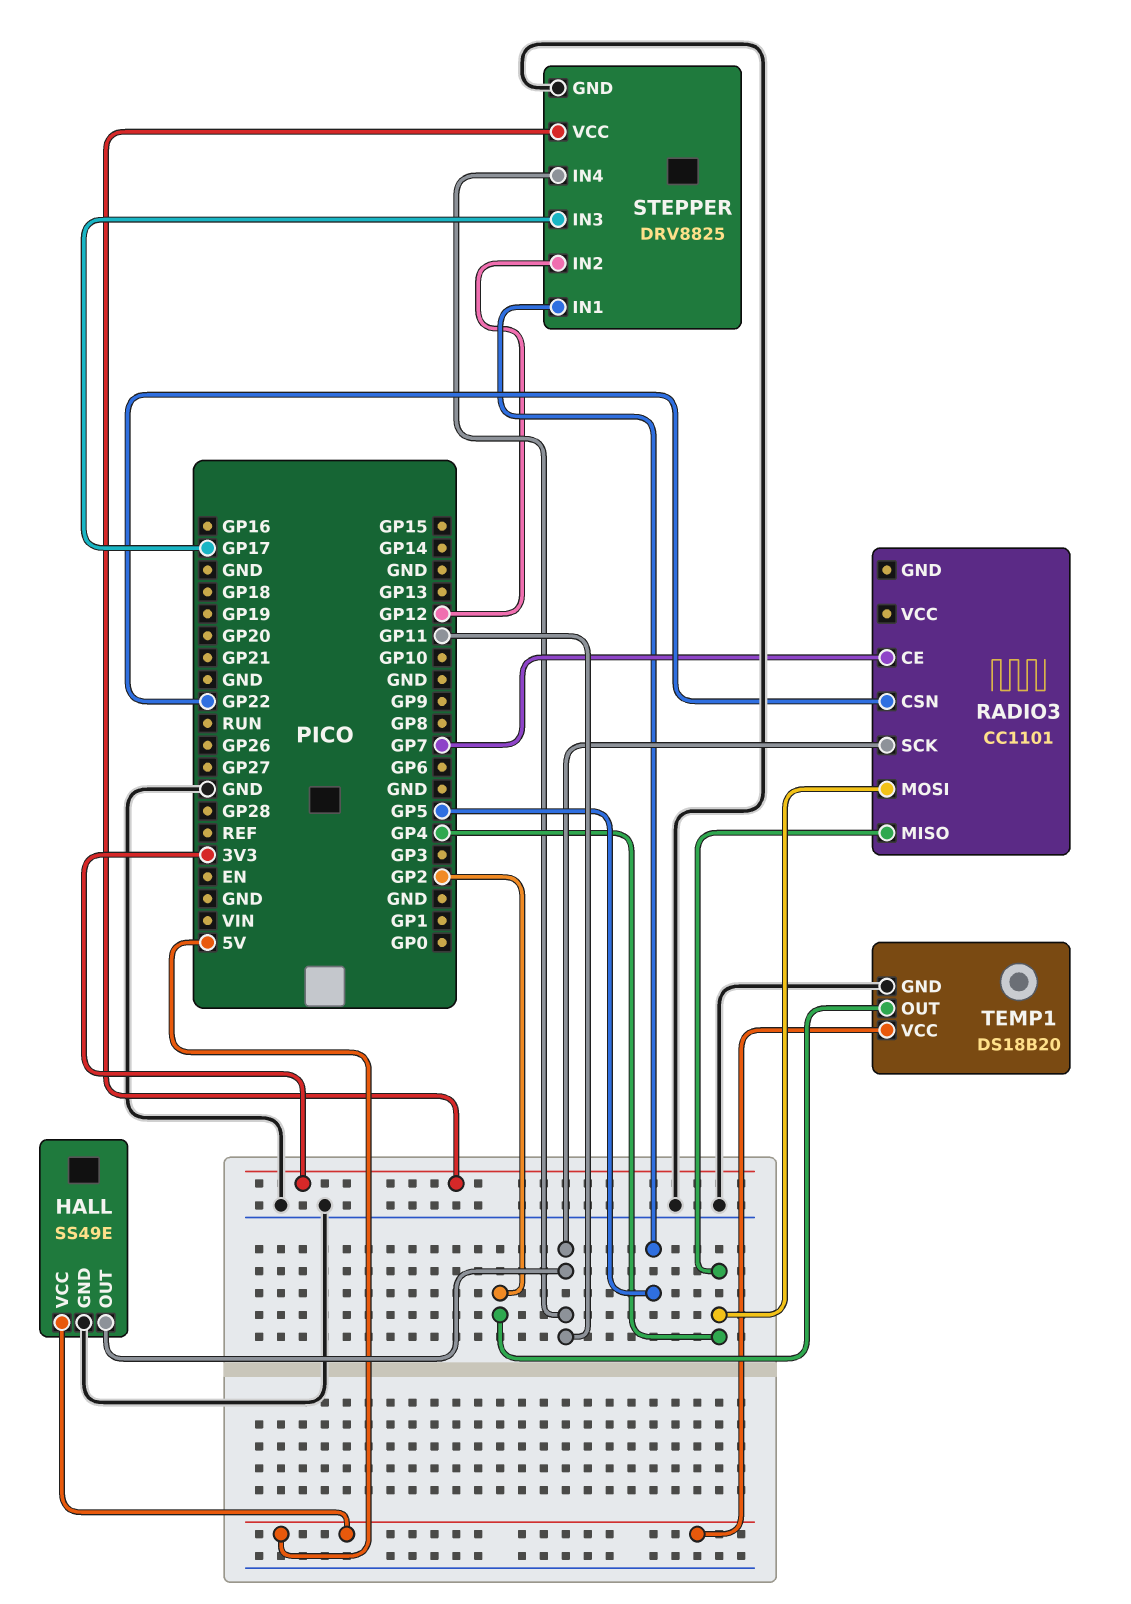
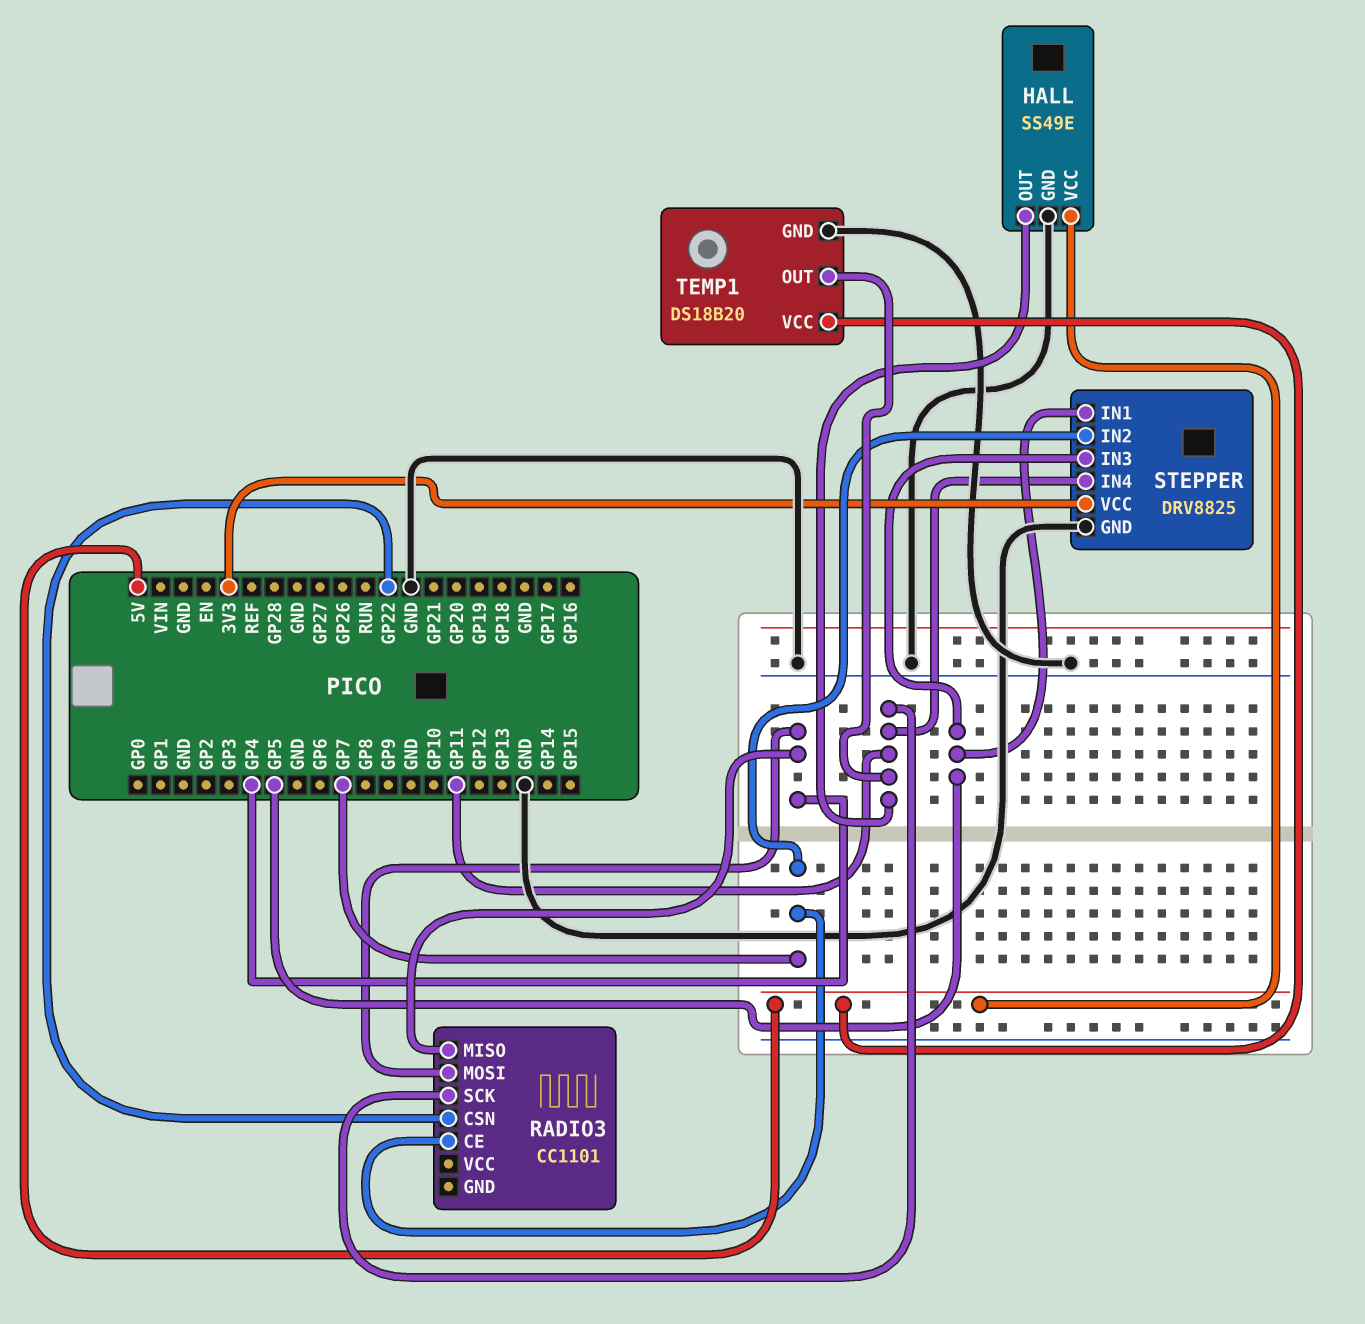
STEPPER pin IN2: GP12 -> GP7
STEPPER pin IN3: GP17 -> GP5
TEMP1 pin OUT: GP2 -> GP11

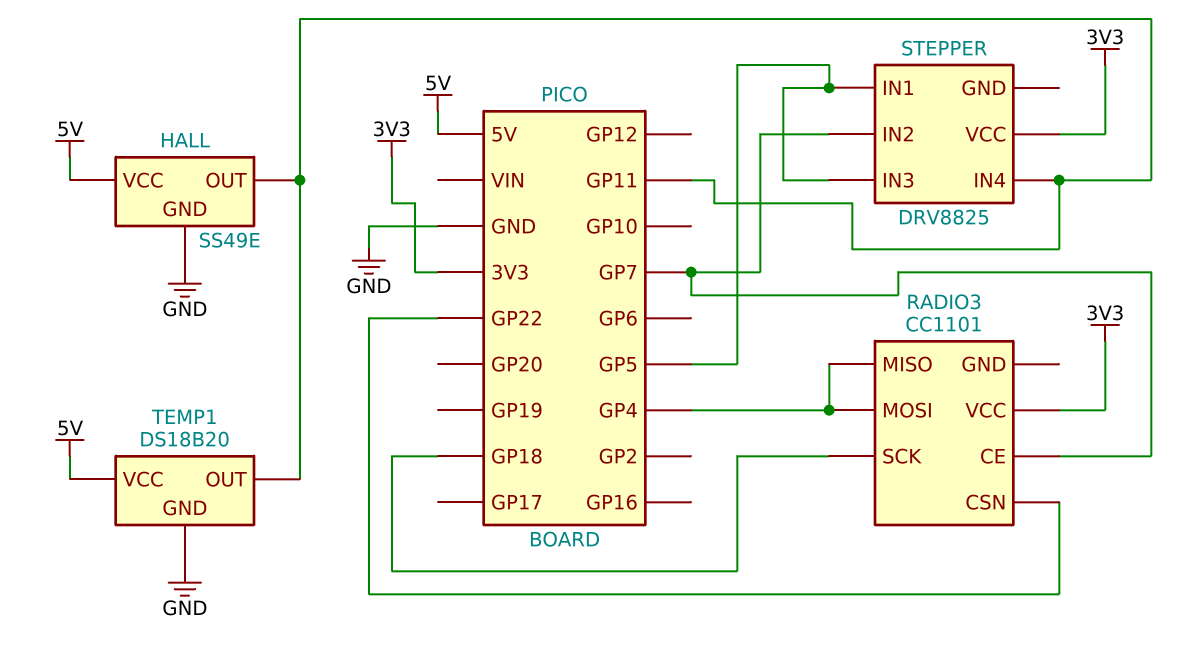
RADIO3 pin SCK: GP11 -> GP18
RADIO3 pin VCC: none -> 3V3
STEPPER pin GND: GND -> none

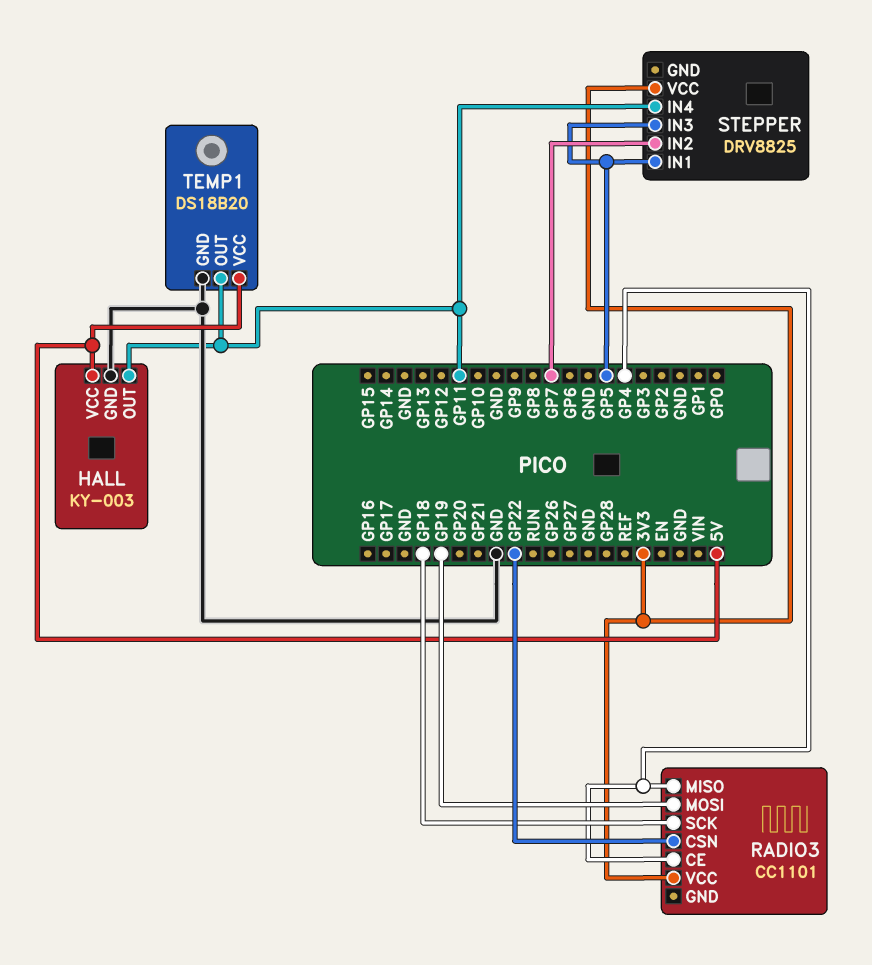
HALL: SS49E -> KY-003
RADIO3 pin CE: GP7 -> GP4
RADIO3 pin MOSI: GP4 -> GP19

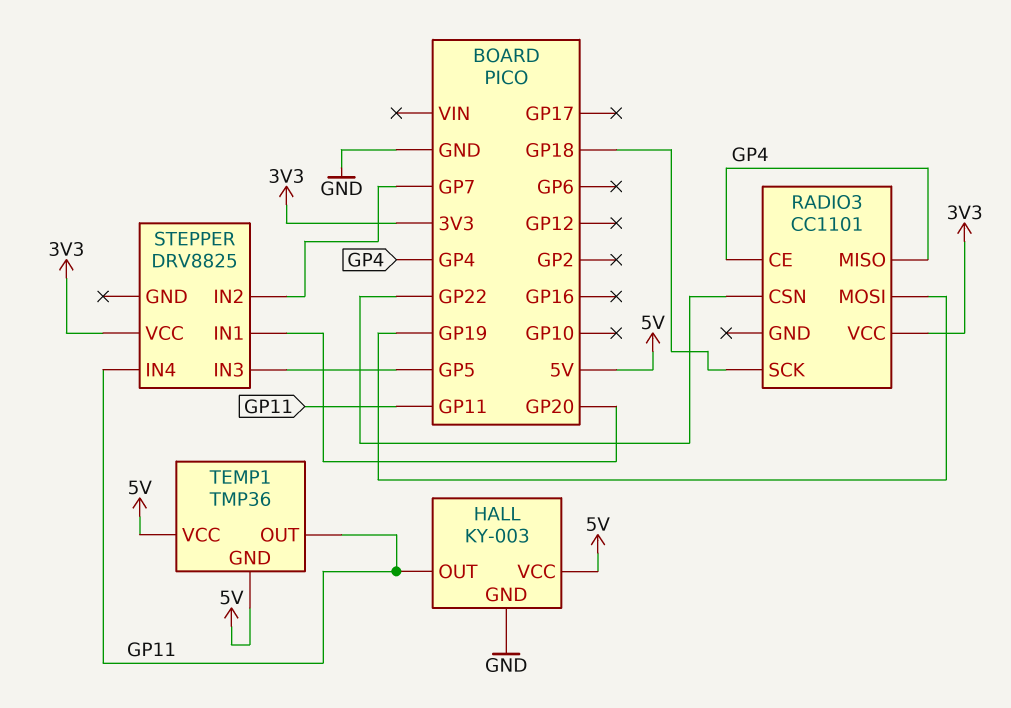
STEPPER pin IN1: GP5 -> GP20
TEMP1: DS18B20 -> TMP36
TEMP1 pin GND: GND -> 5V

